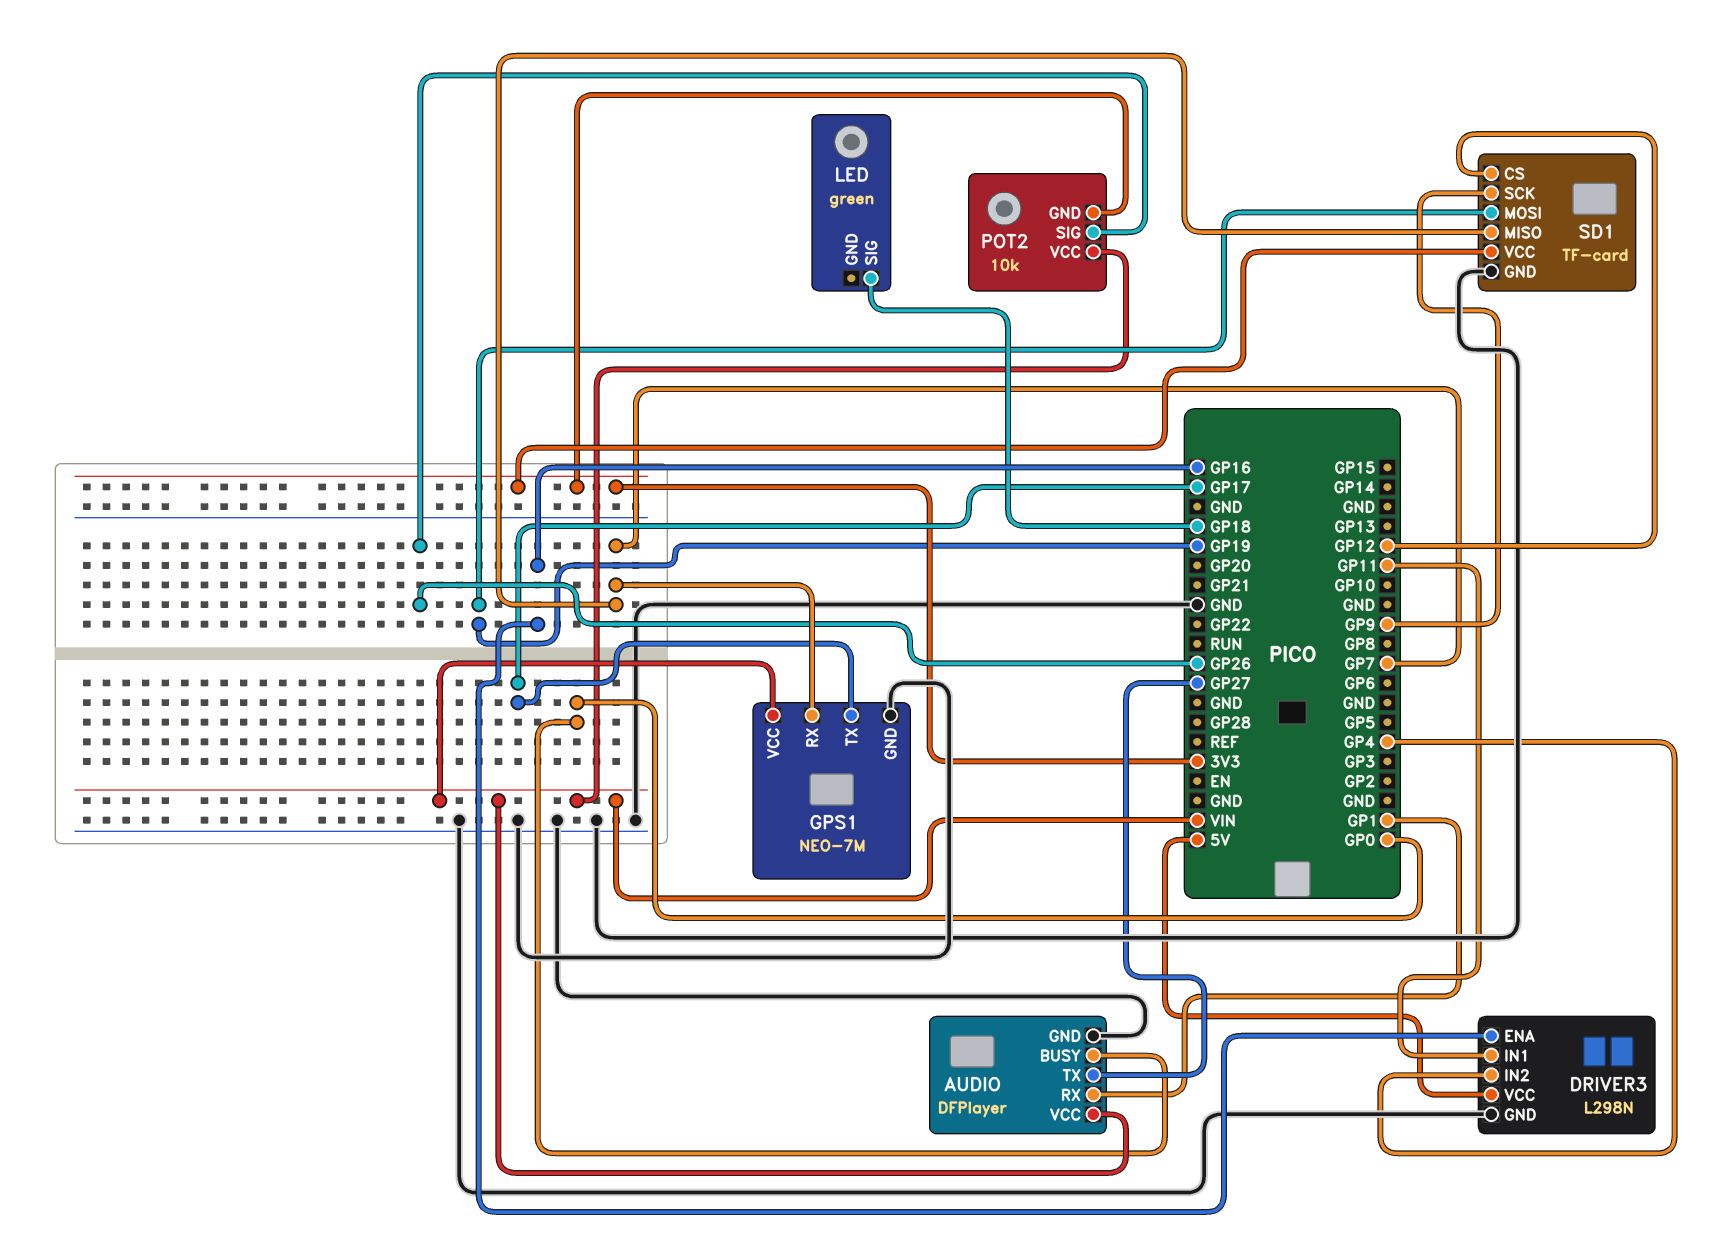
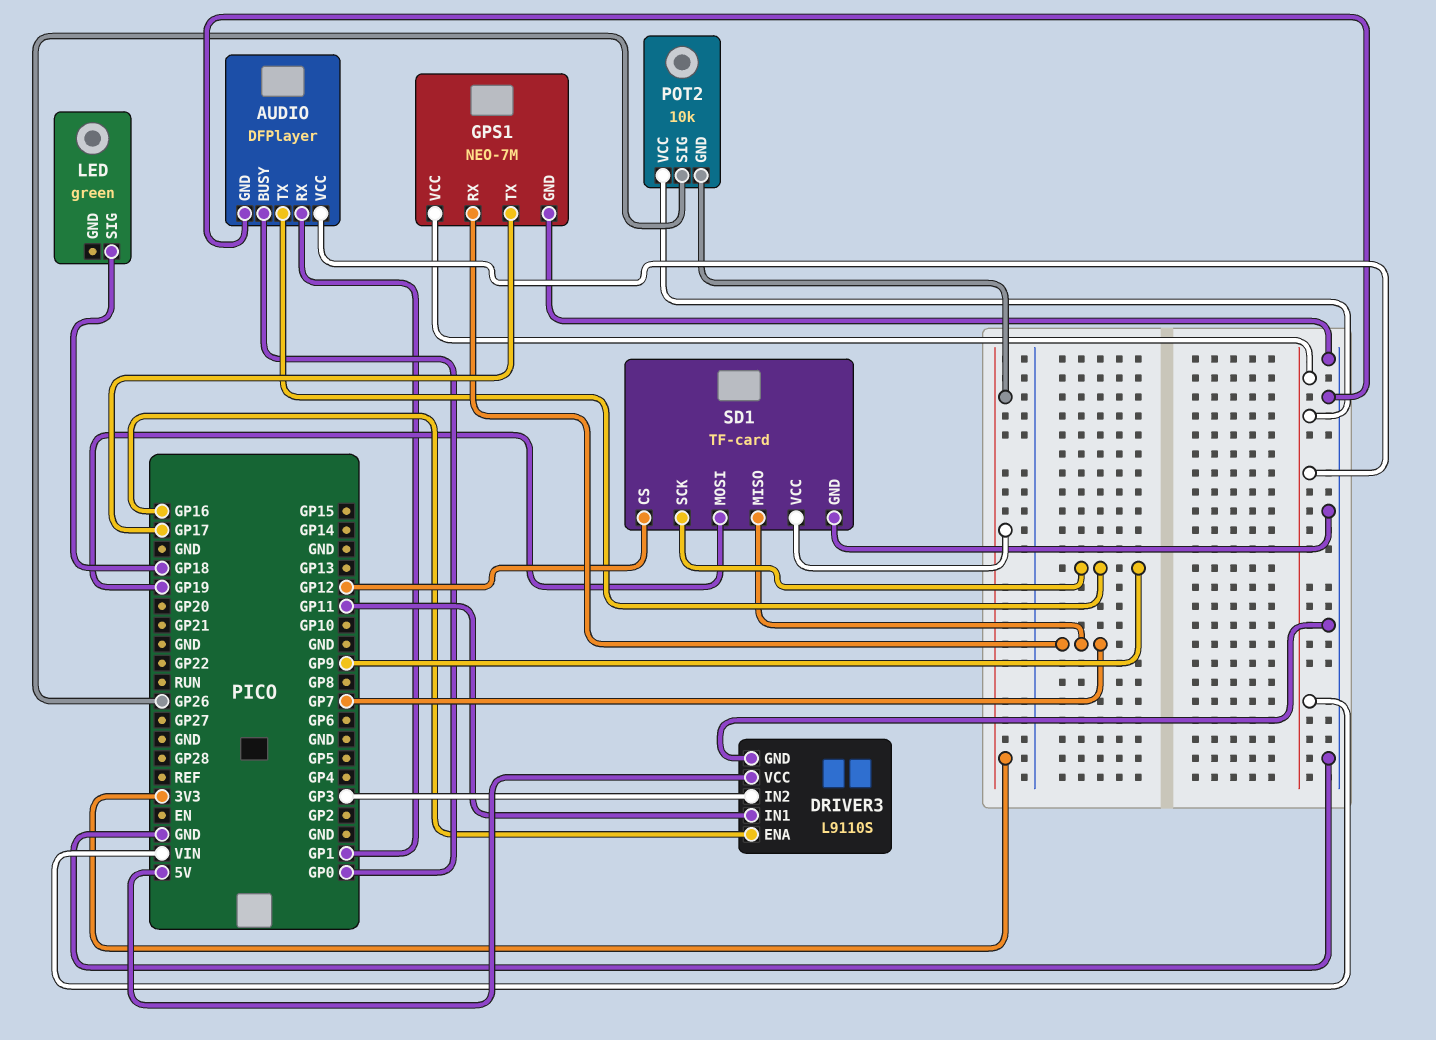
AUDIO pin TX: GP27 -> GP9
DRIVER3: L298N -> L9110S
DRIVER3 pin IN2: GP4 -> GP3

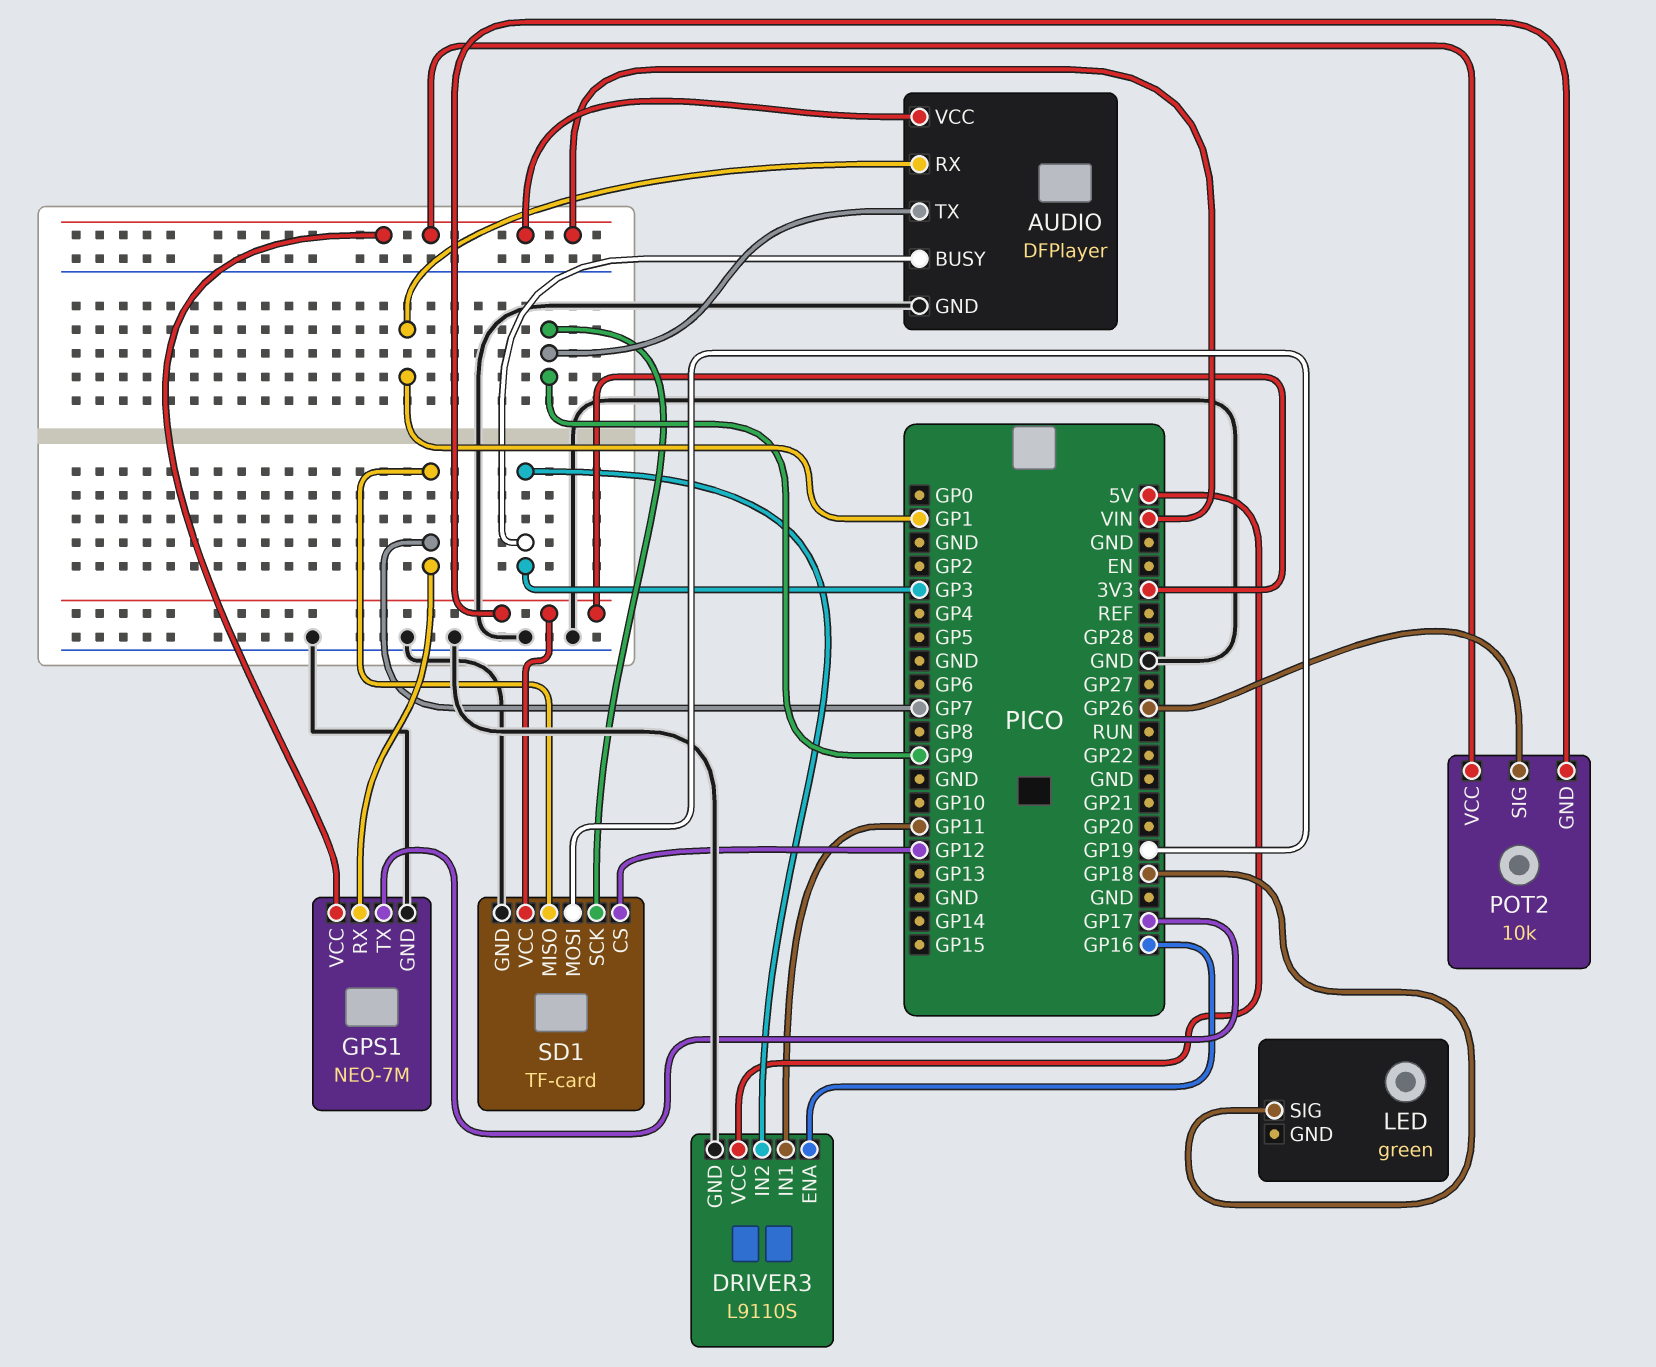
AUDIO pin BUSY: GP0 -> GP3

